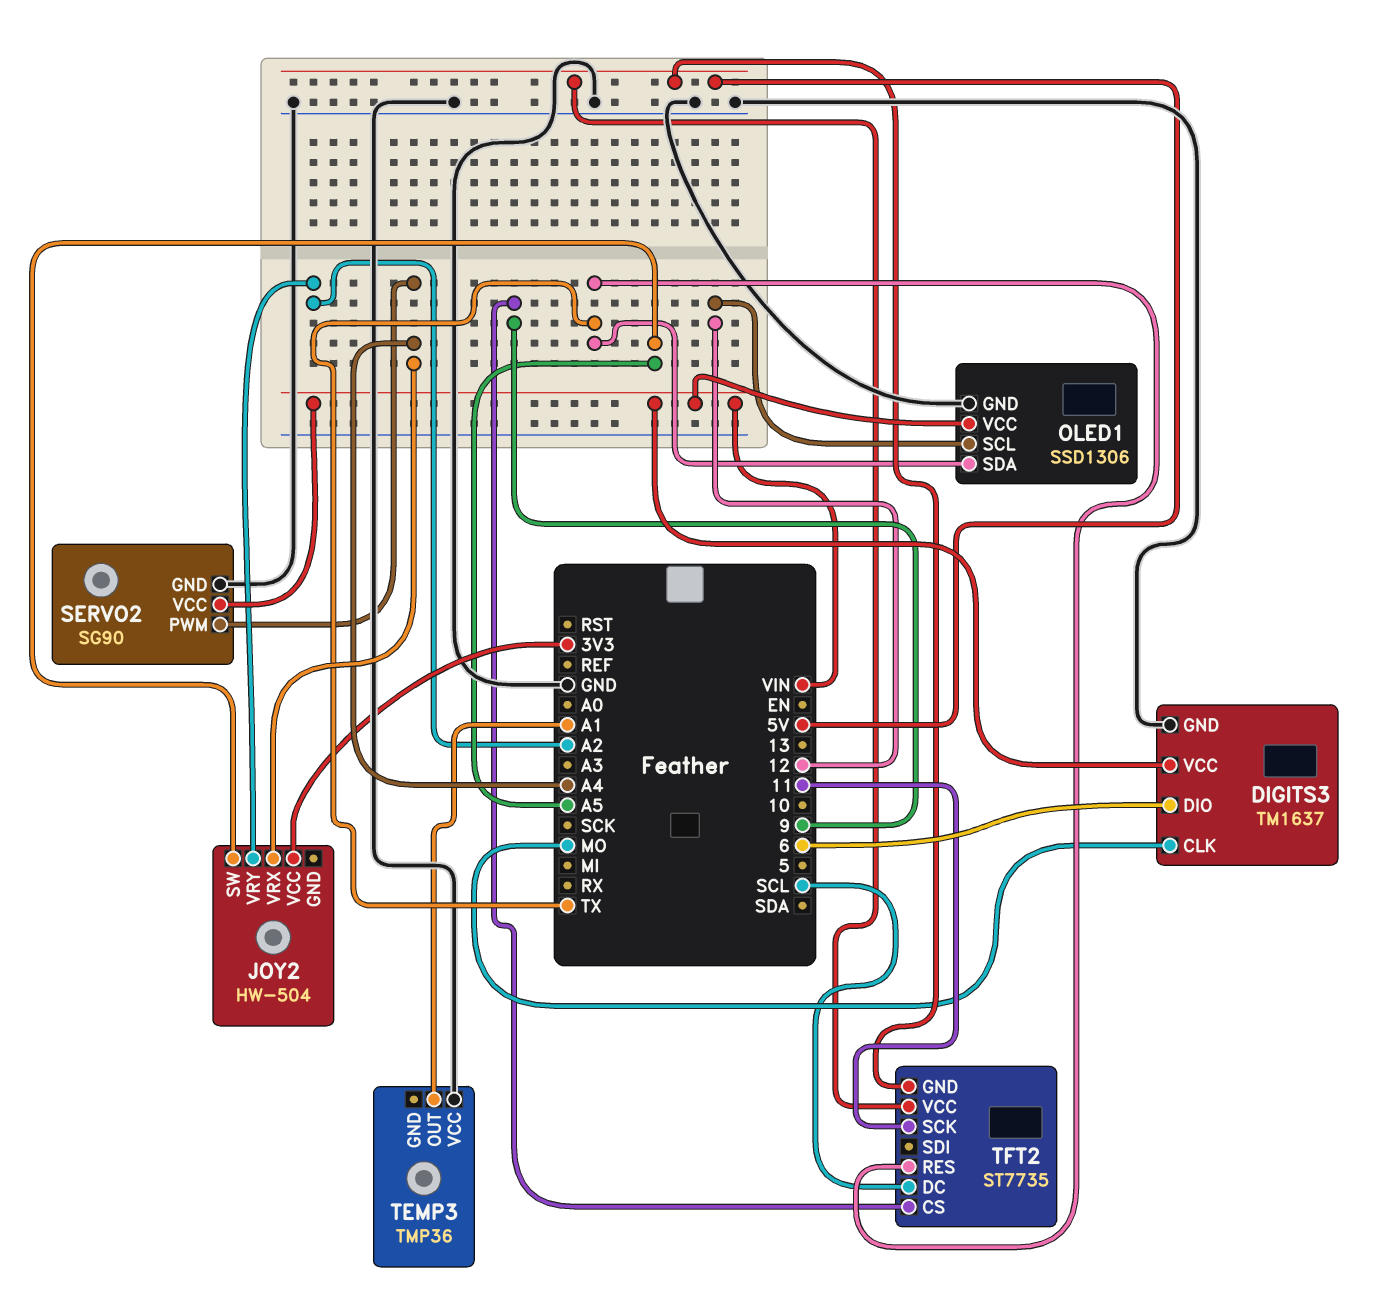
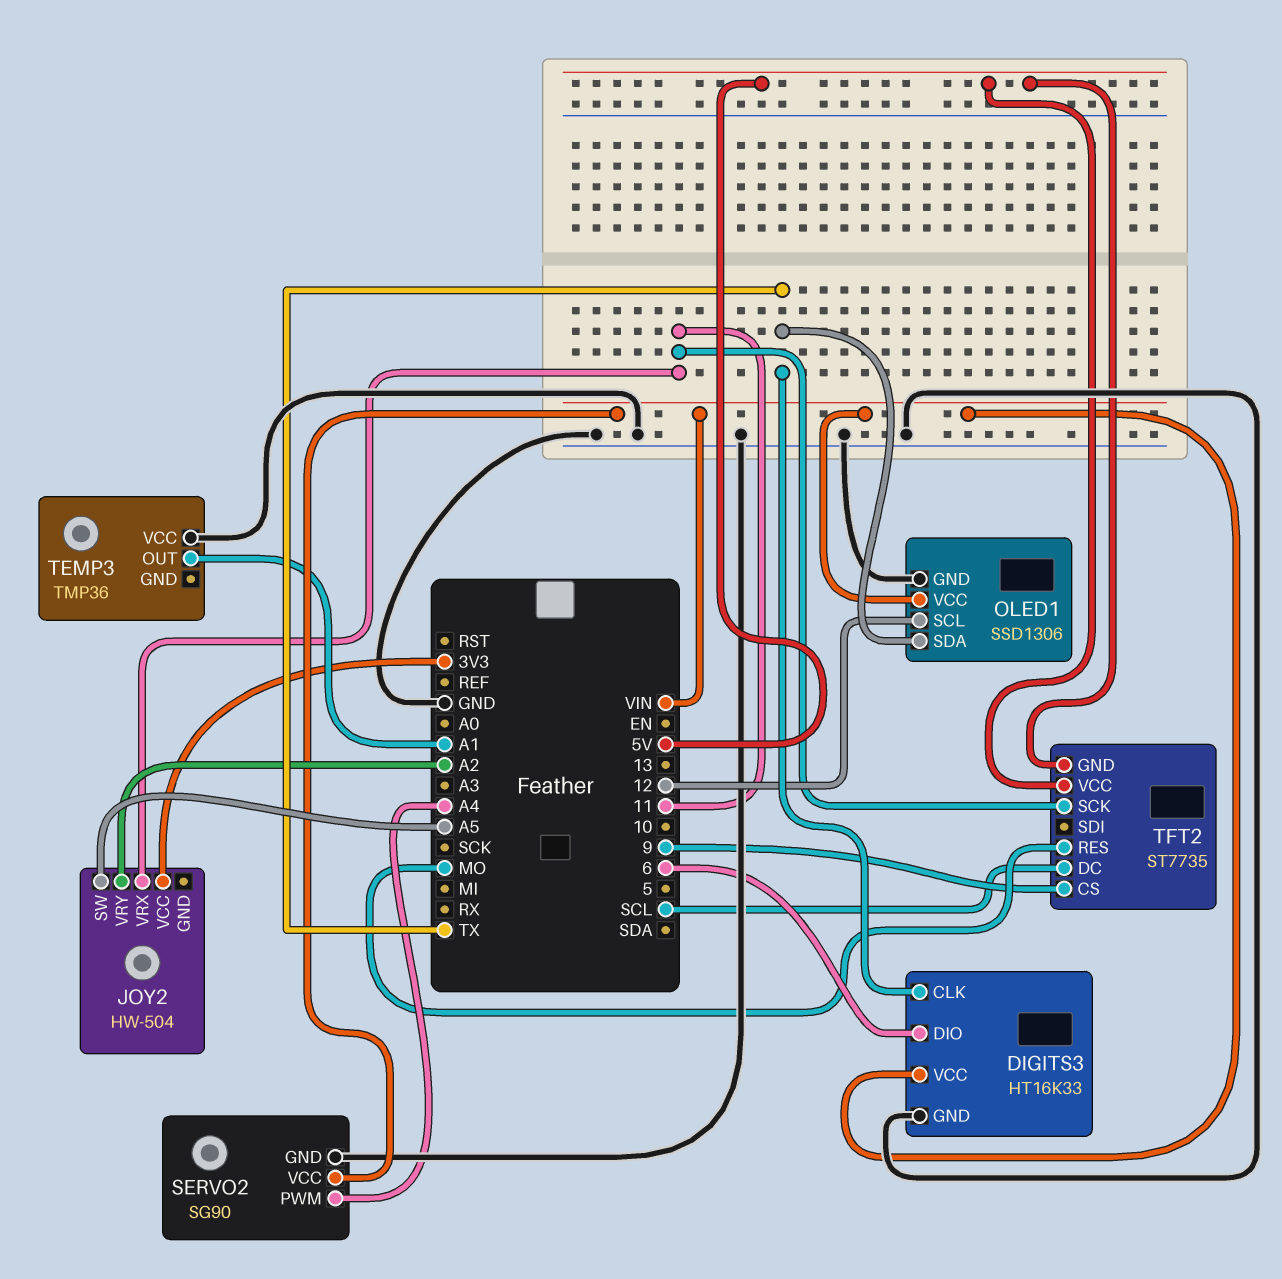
DIGITS3: TM1637 -> HT16K33
DIGITS3 pin CLK: MO -> TX
JOY2 pin VRX: A4 -> 11
TFT2 pin RES: TX -> MO

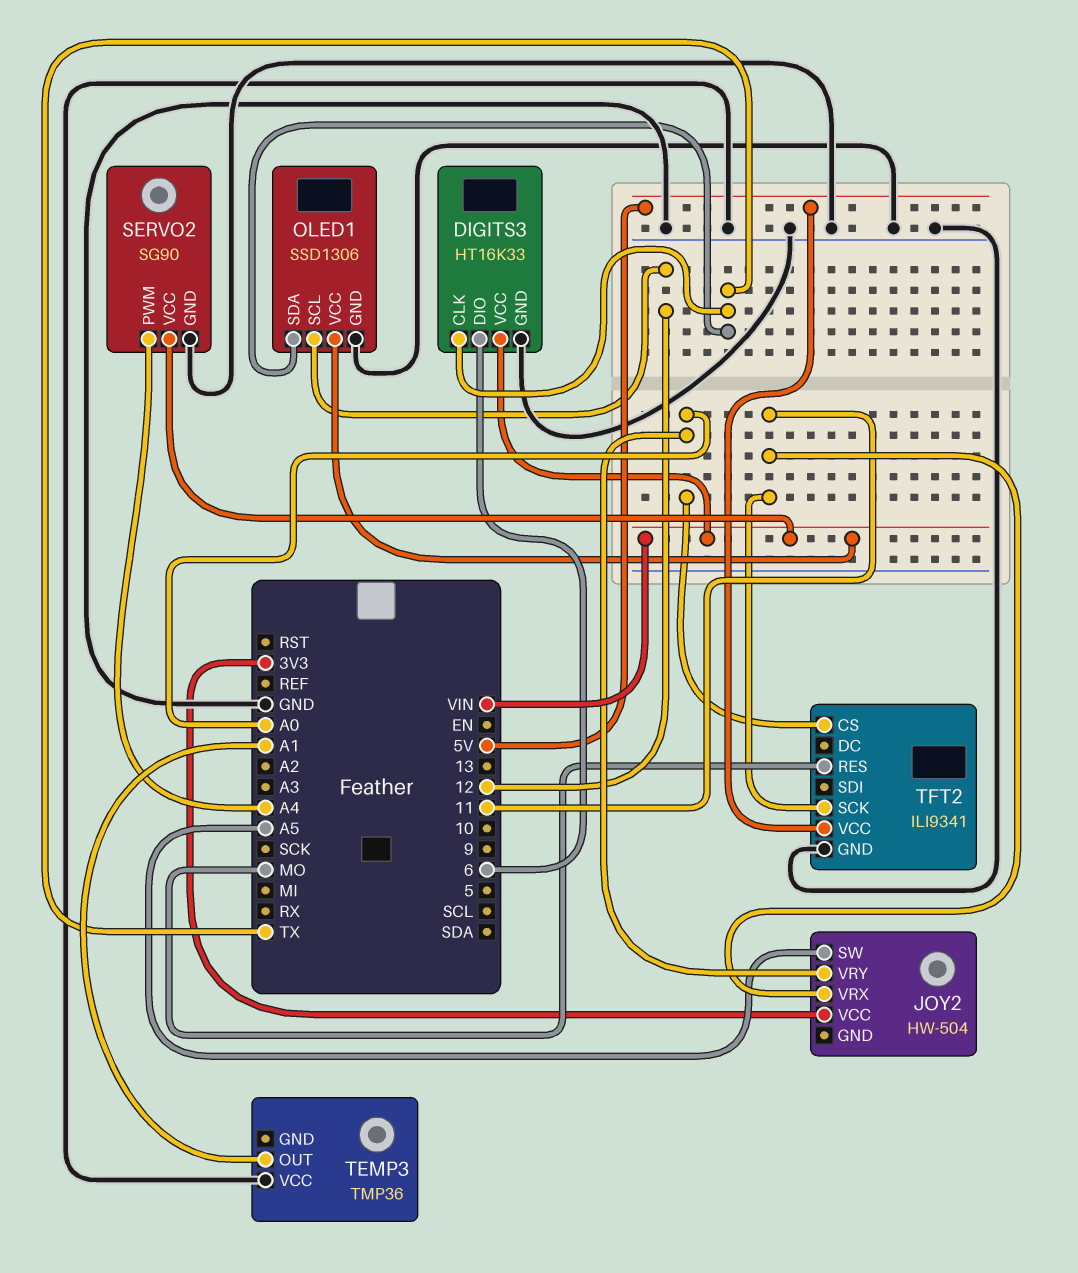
JOY2 pin VRY: A2 -> A0
TFT2: ST7735 -> ILI9341
TFT2 pin CS: 9 -> A0
TFT2 pin DC: SCL -> none
TFT2 pin GND: 5V -> GND

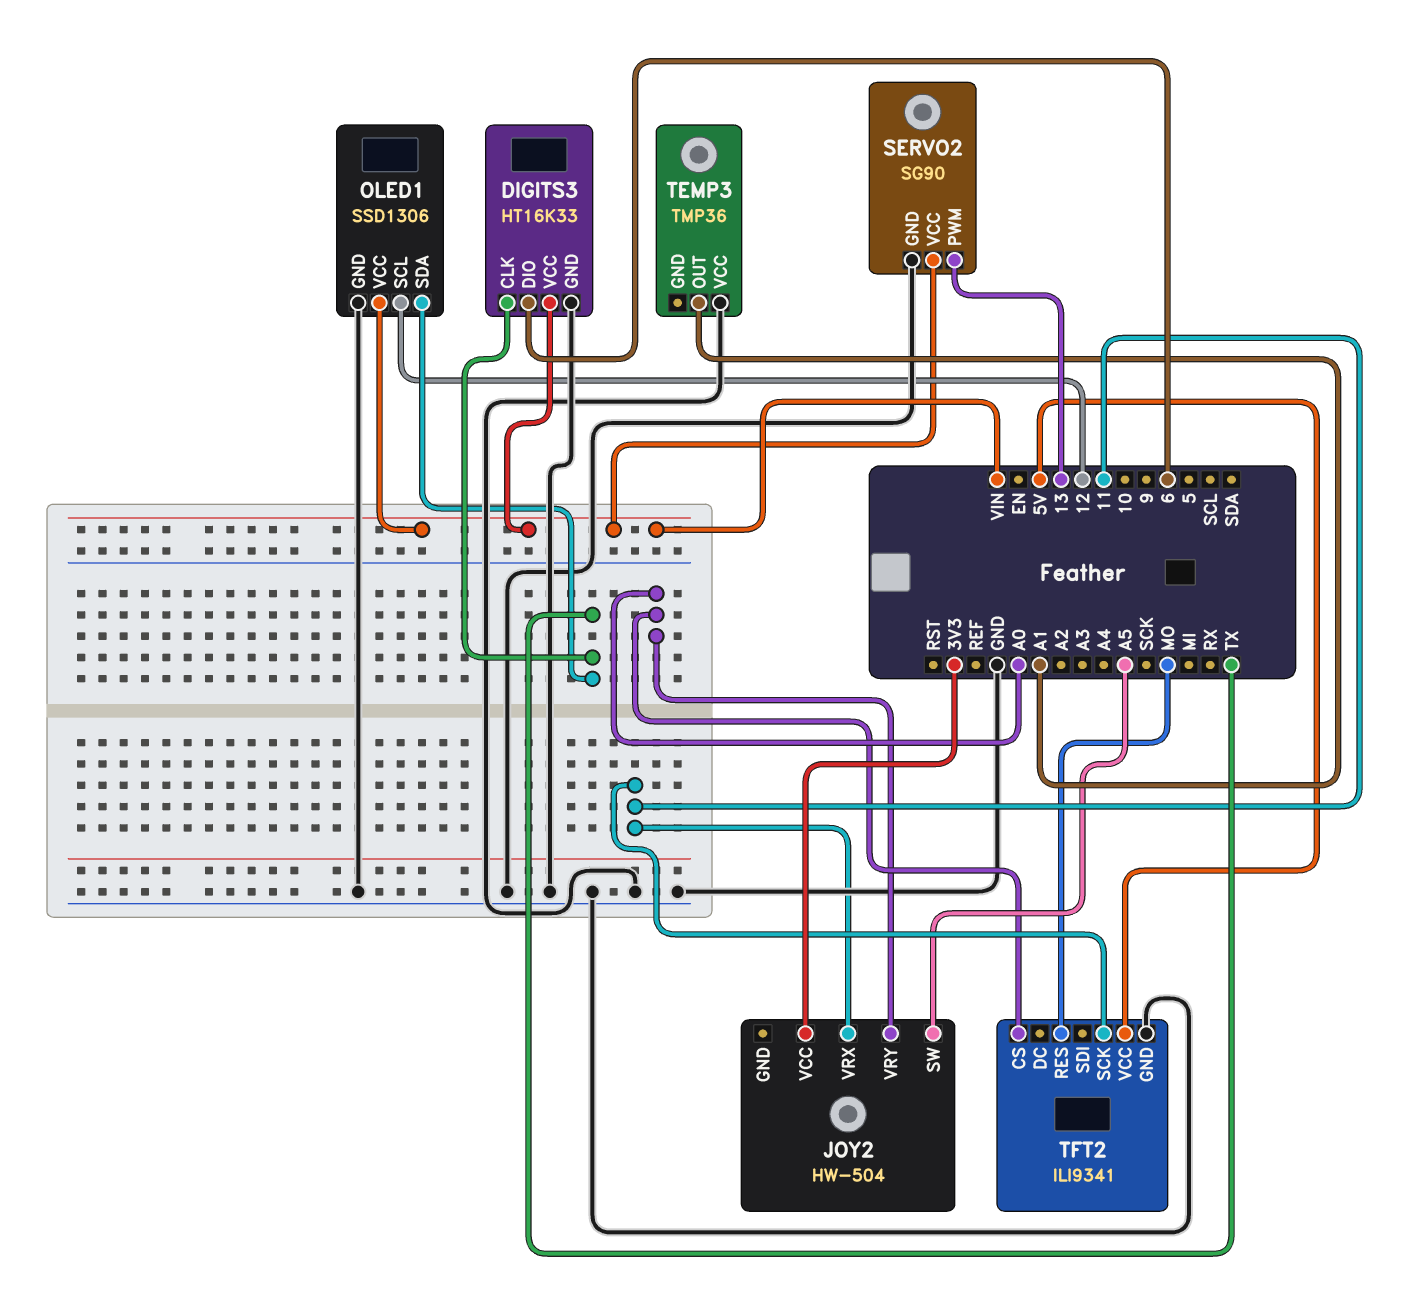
SERVO2 pin PWM: A4 -> 13

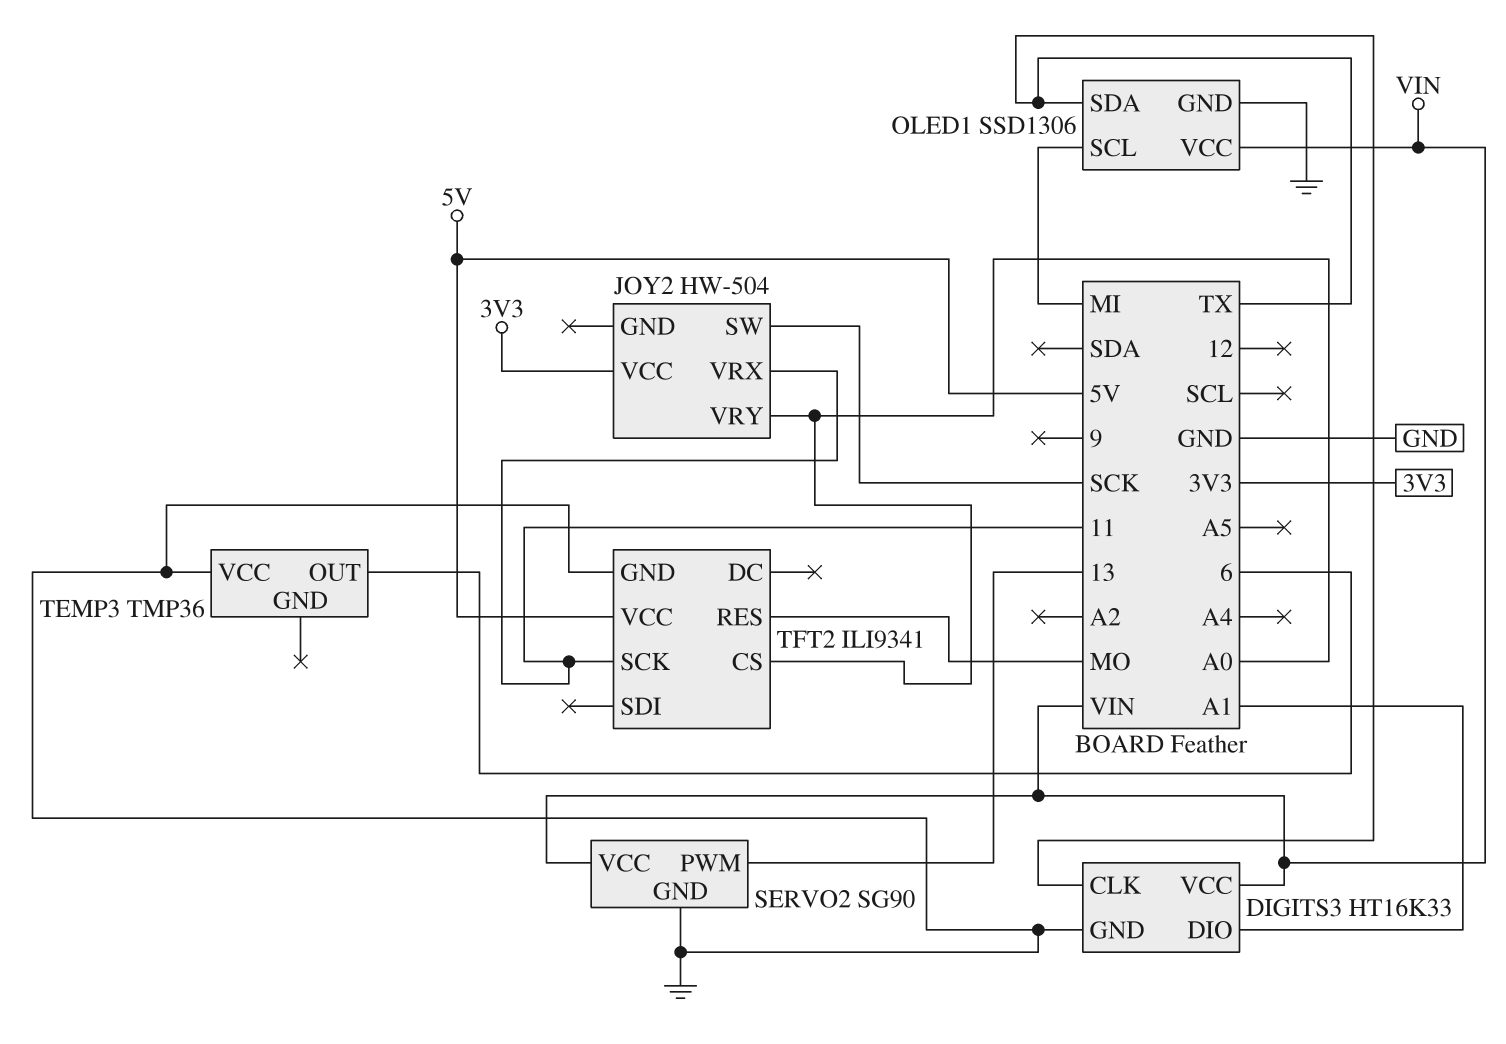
DIGITS3 pin DIO: 6 -> A1
JOY2 pin SW: A5 -> SCK
OLED1 pin SCL: 12 -> MI
TEMP3 pin OUT: A1 -> 6

